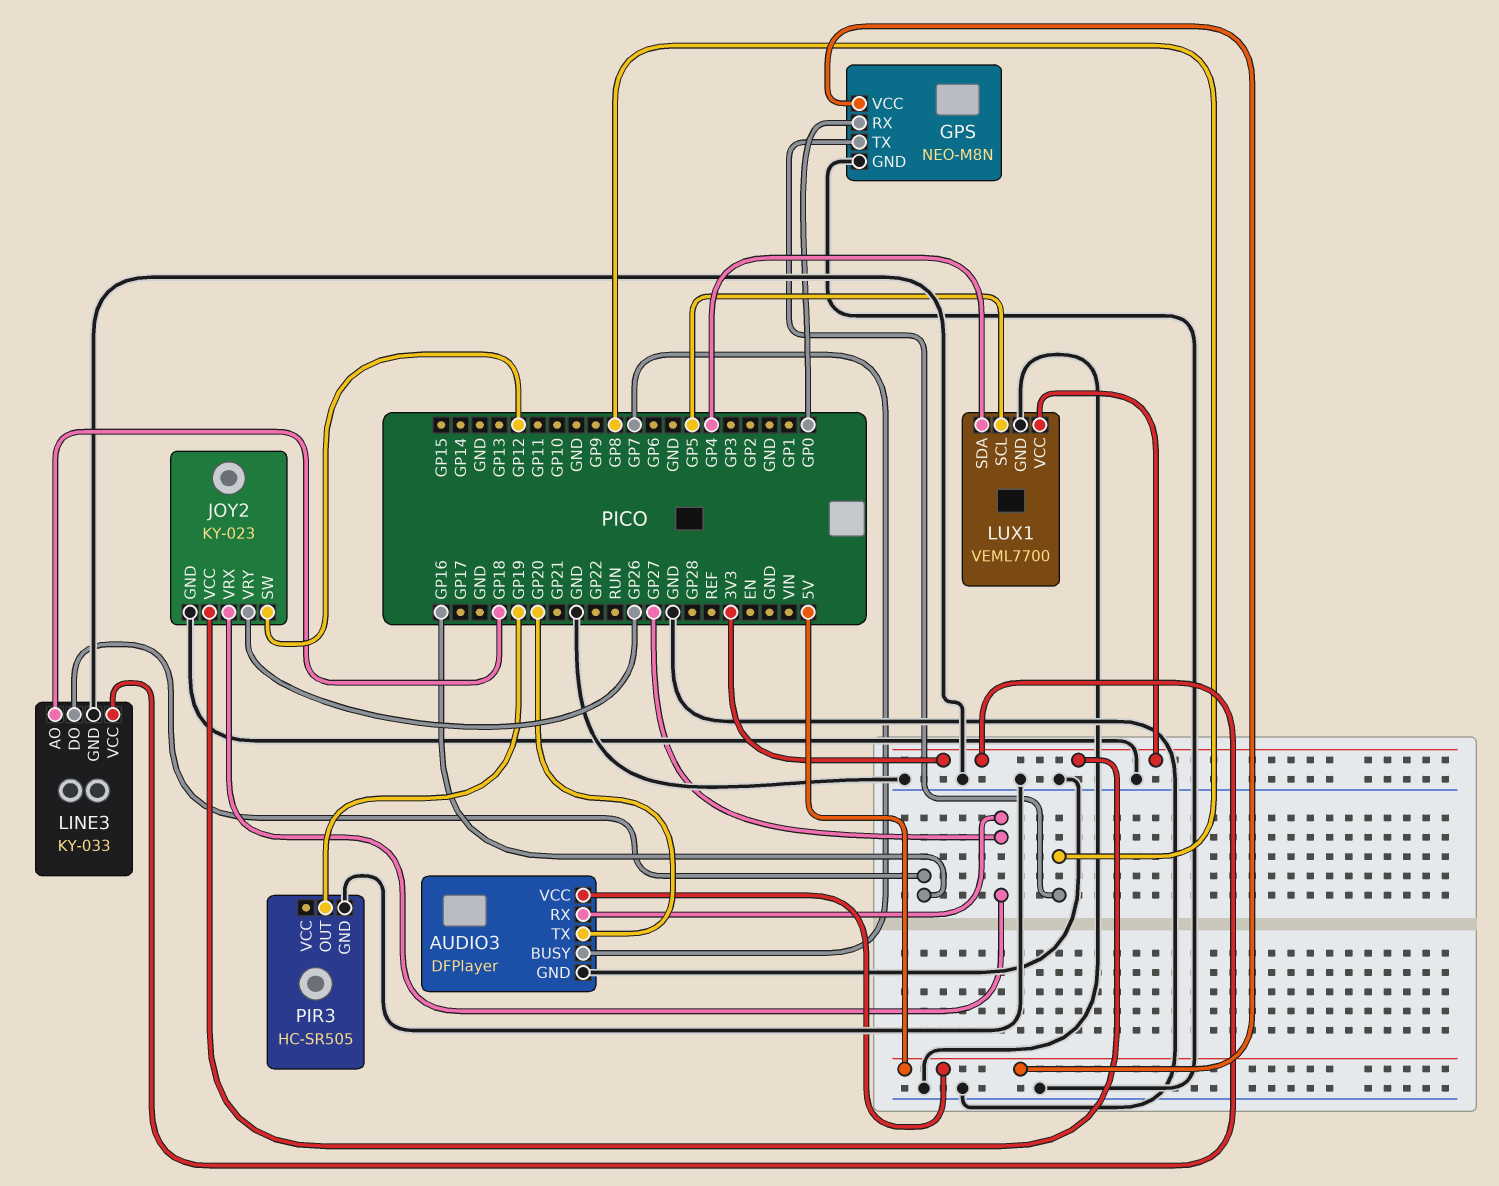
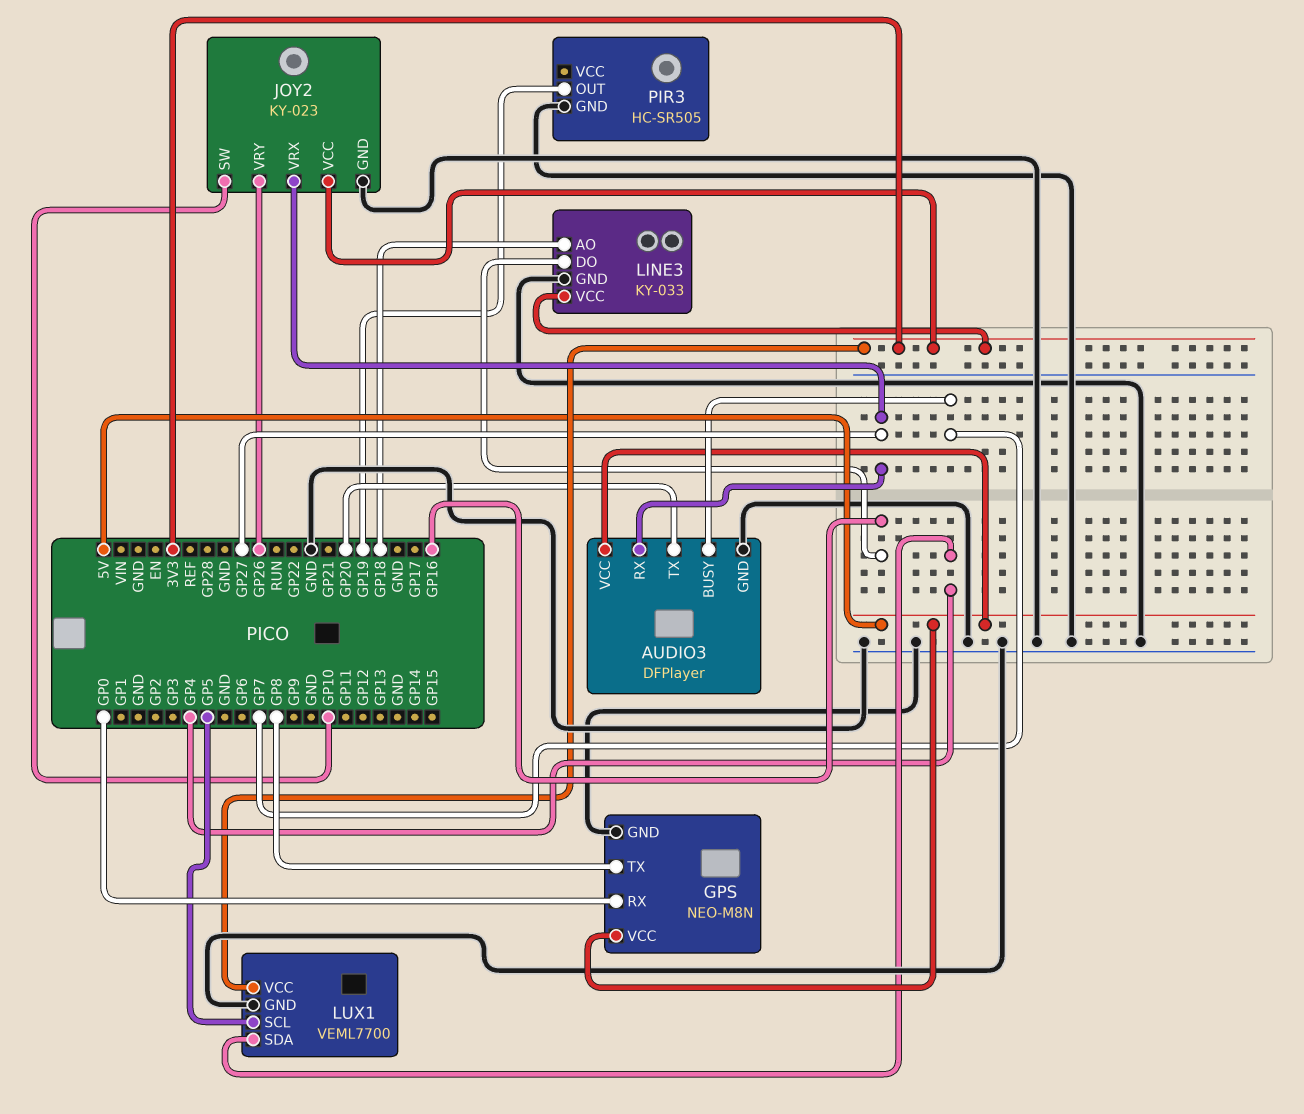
JOY2 pin SW: GP12 -> GP10

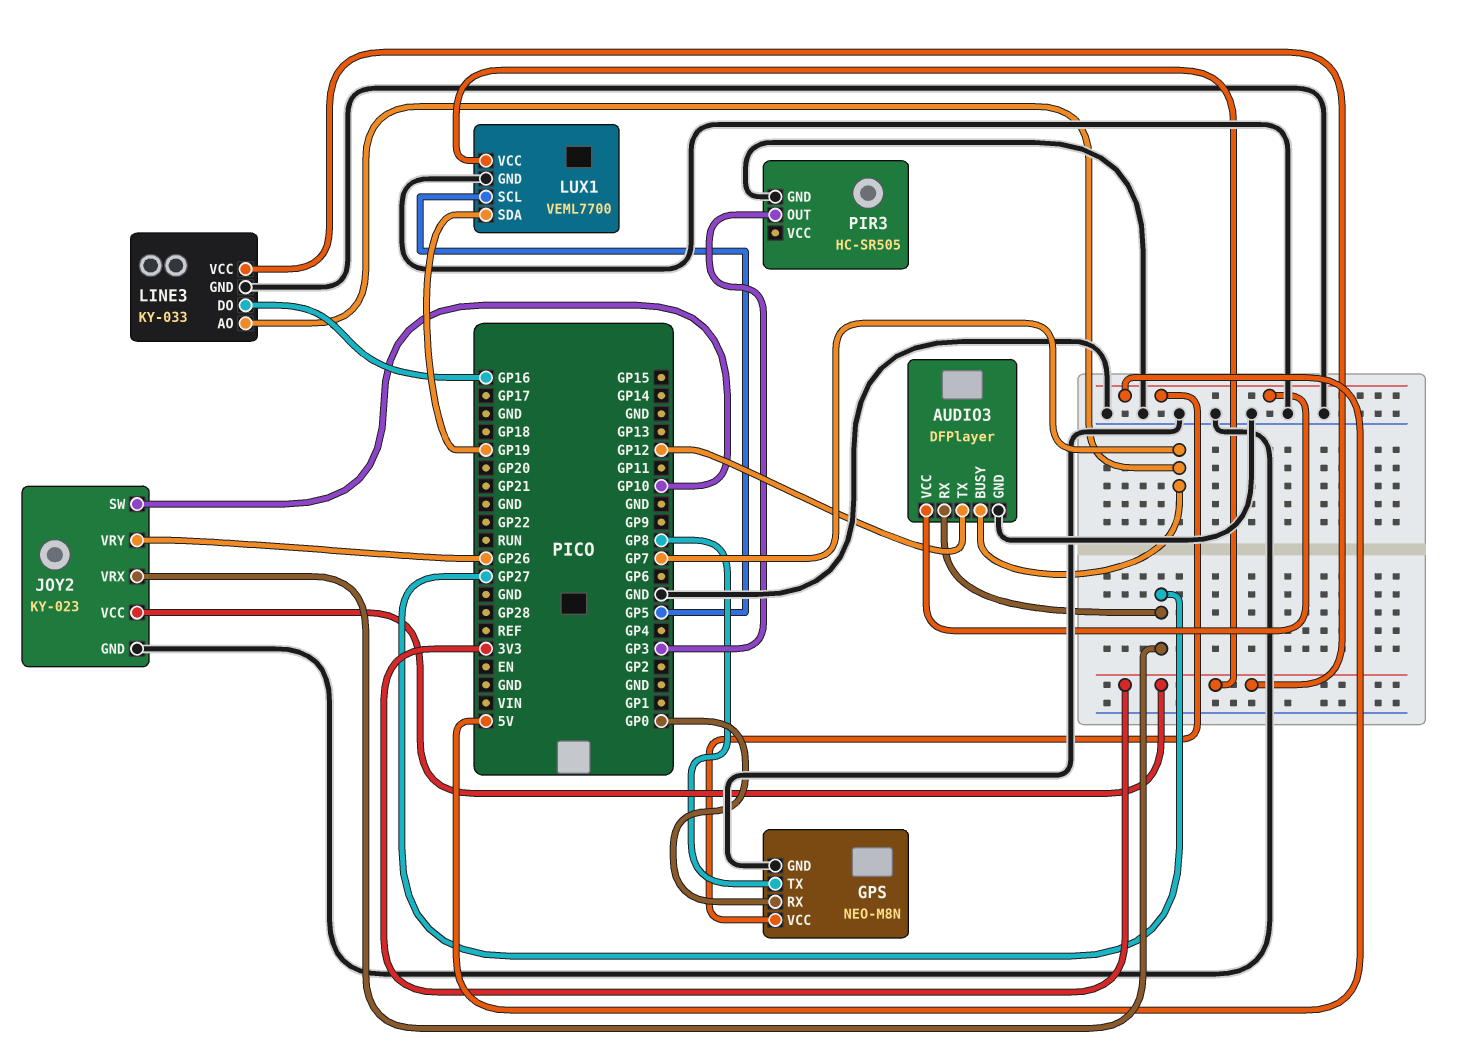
AUDIO3 pin TX: GP20 -> GP12
LINE3 pin AO: GP18 -> GP7
LUX1 pin SDA: GP4 -> GP19
PIR3 pin OUT: GP19 -> GP3

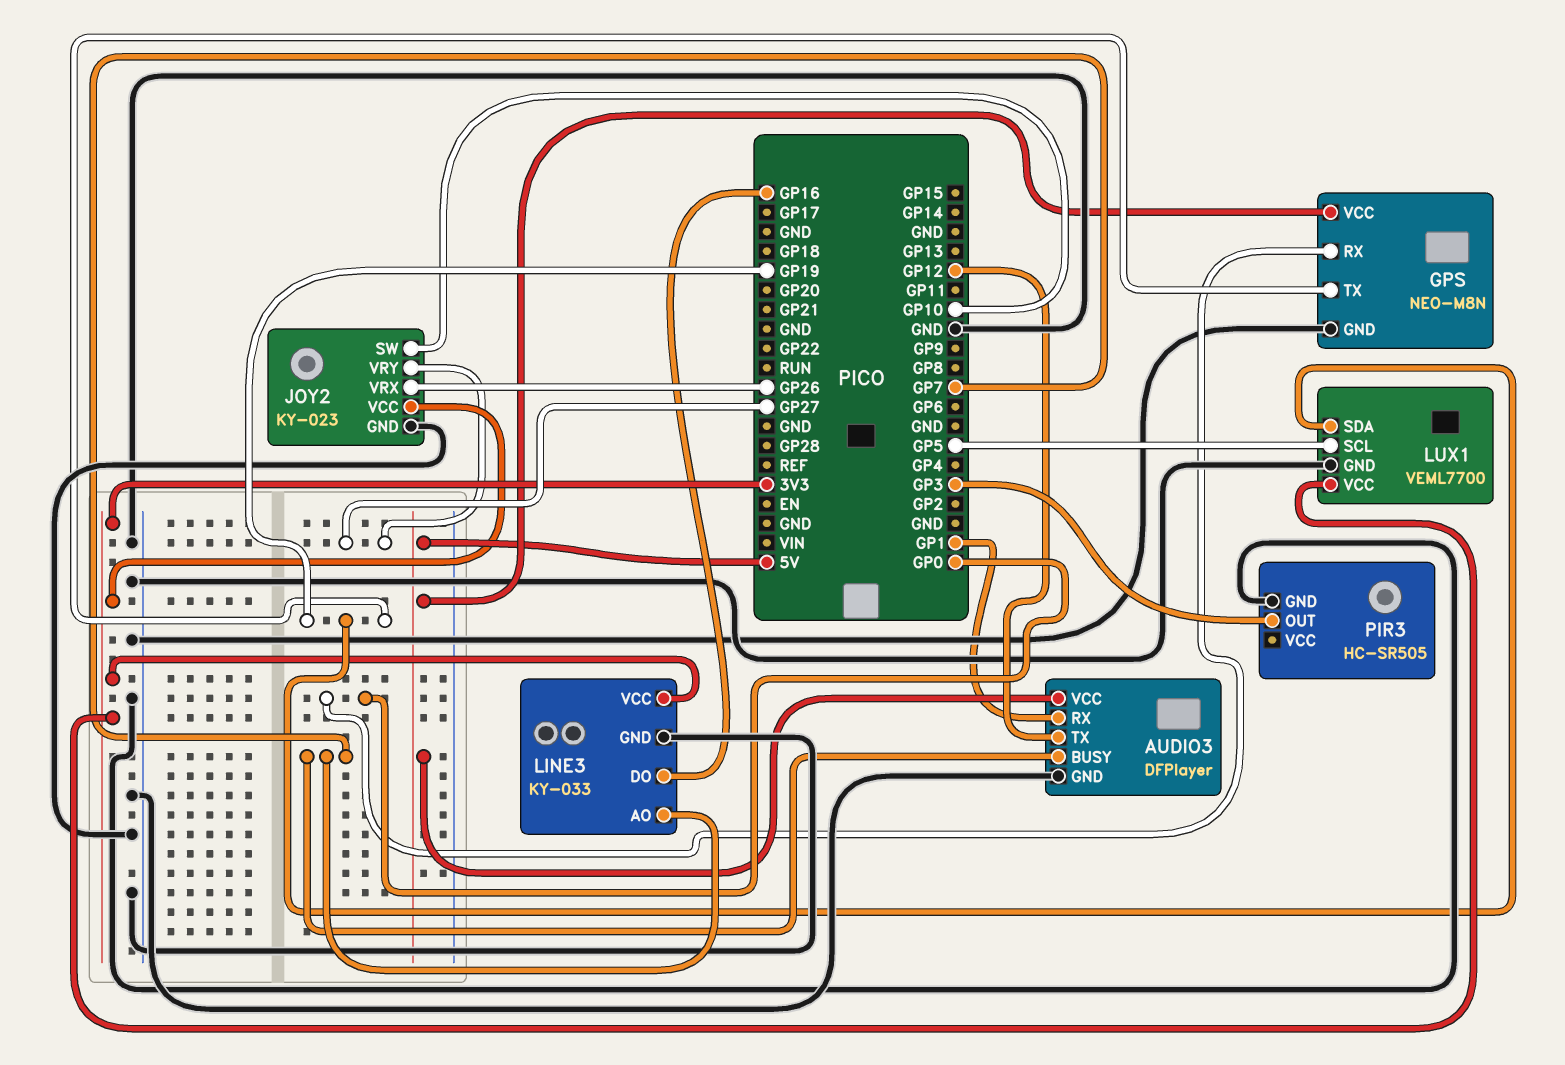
AUDIO3 pin RX: GP27 -> GP1
GPS pin TX: GP8 -> GP19
JOY2 pin VRX: GP27 -> GP26
JOY2 pin VRY: GP26 -> GP27

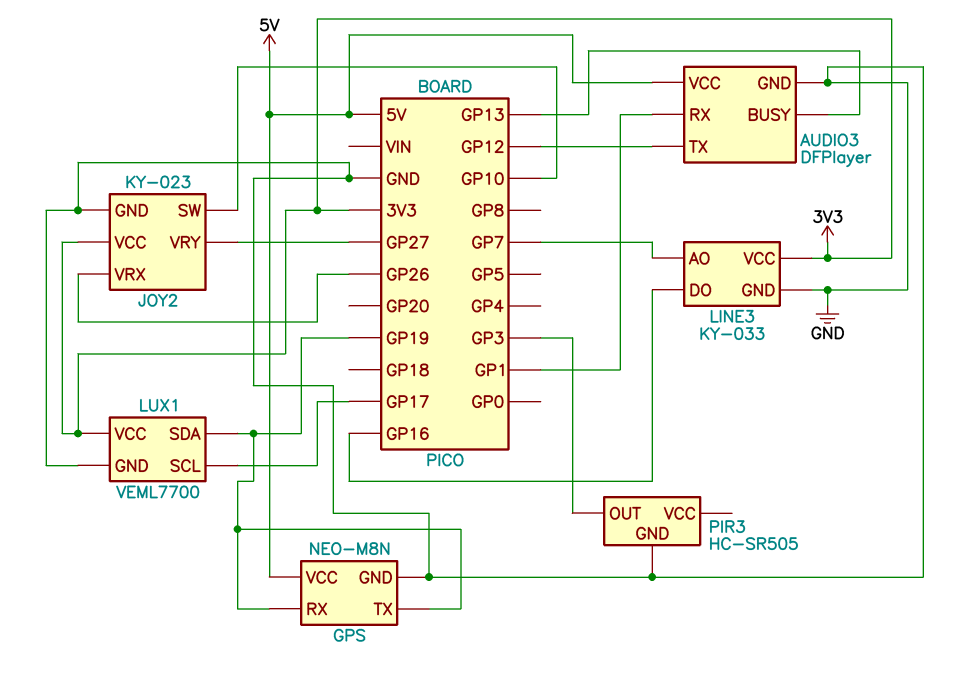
AUDIO3 pin BUSY: GP7 -> GP13
GPS pin RX: GP0 -> GP19
LUX1 pin SCL: GP5 -> GP17

